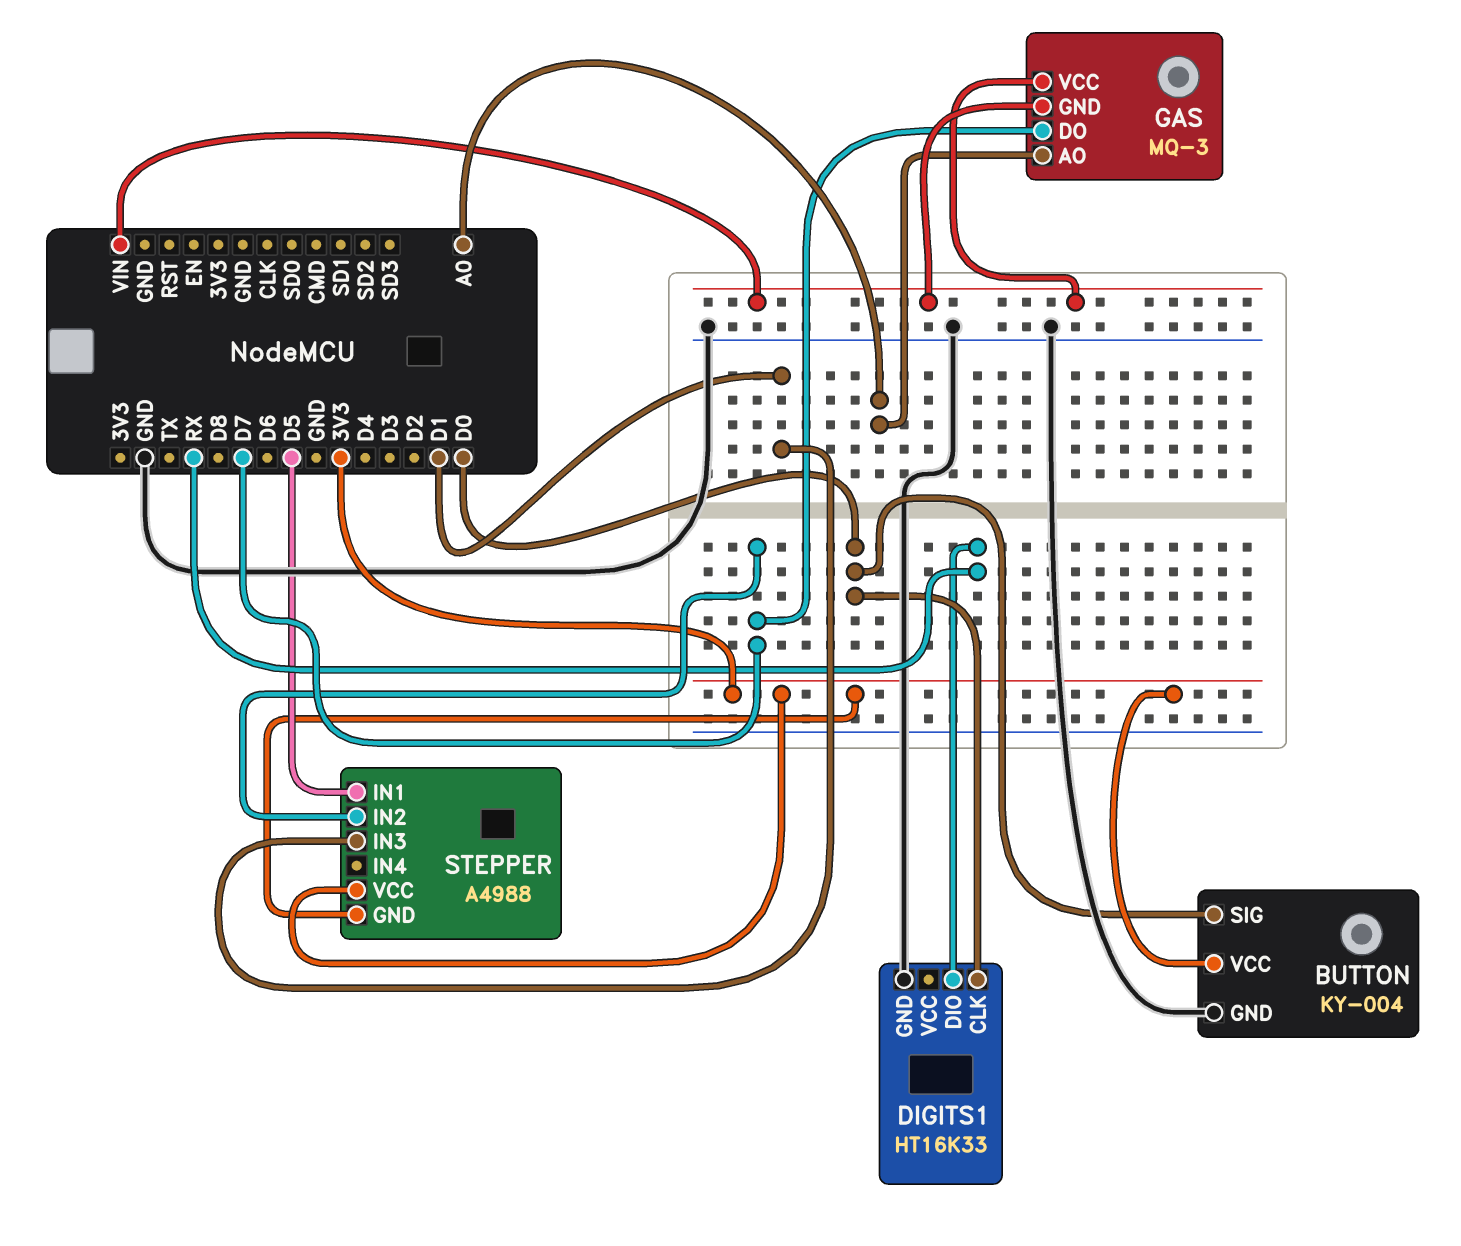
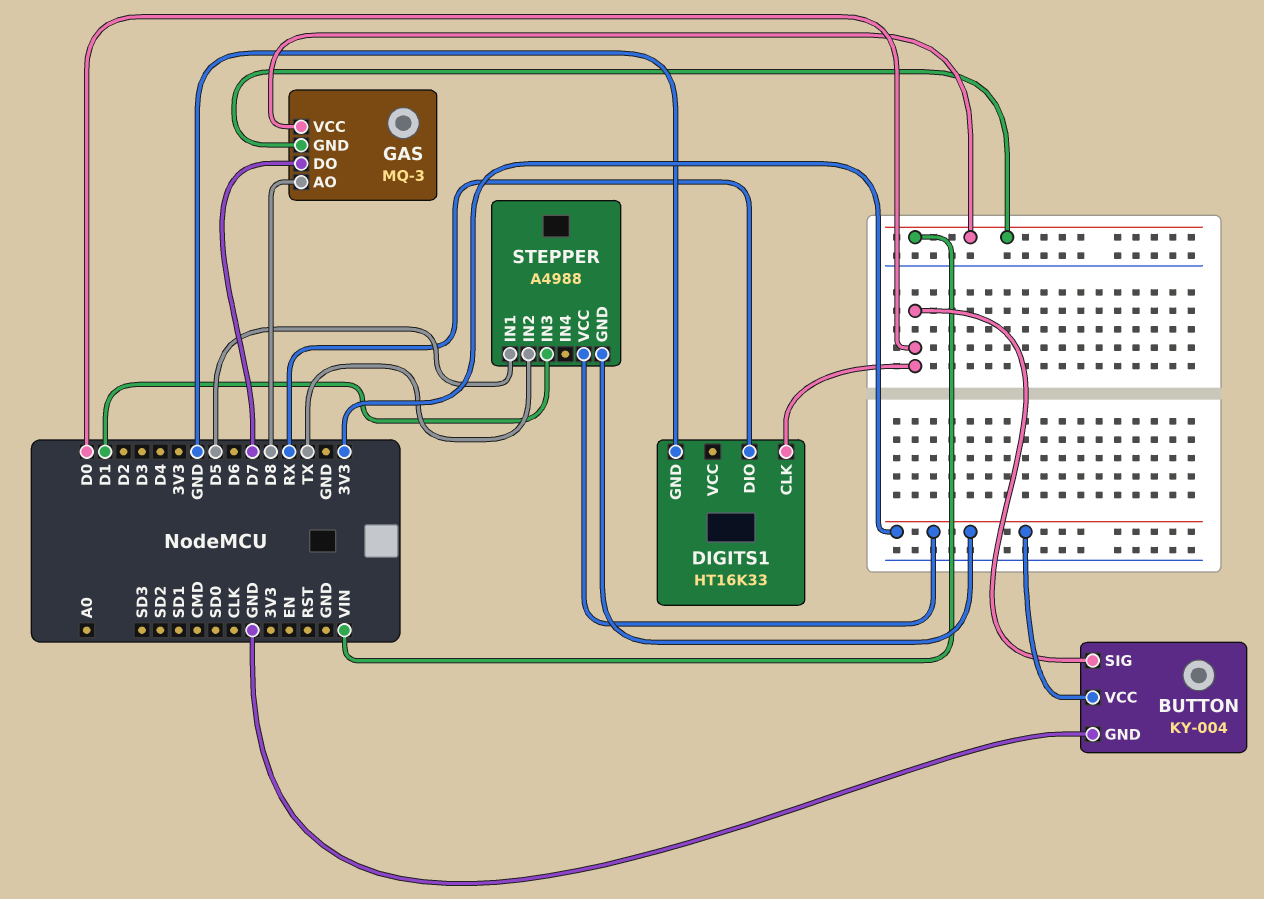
GAS pin AO: A0 -> D8
STEPPER pin IN2: D7 -> TX

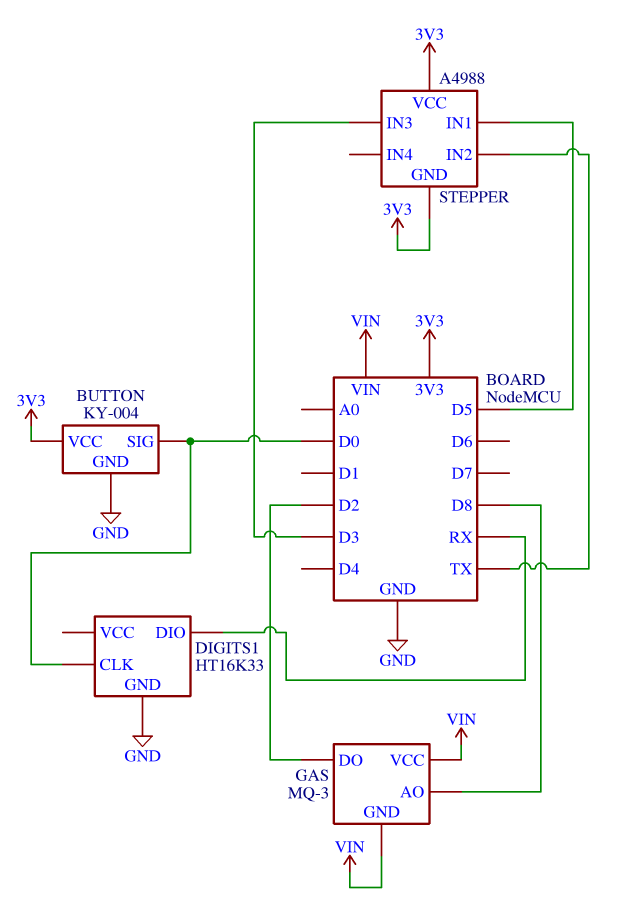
GAS pin DO: D7 -> D2
STEPPER pin IN3: D1 -> D3

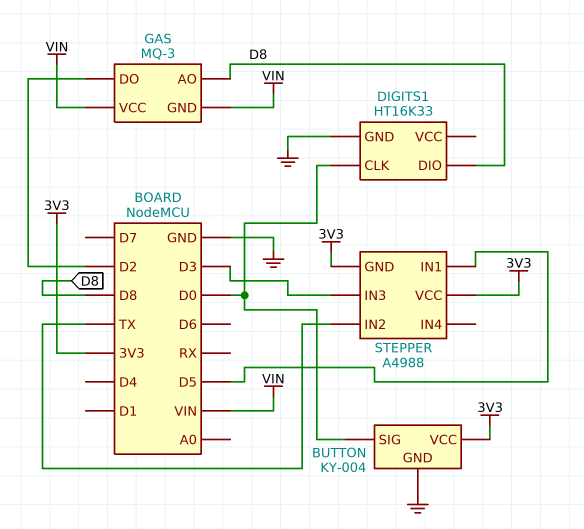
DIGITS1 pin DIO: RX -> D8

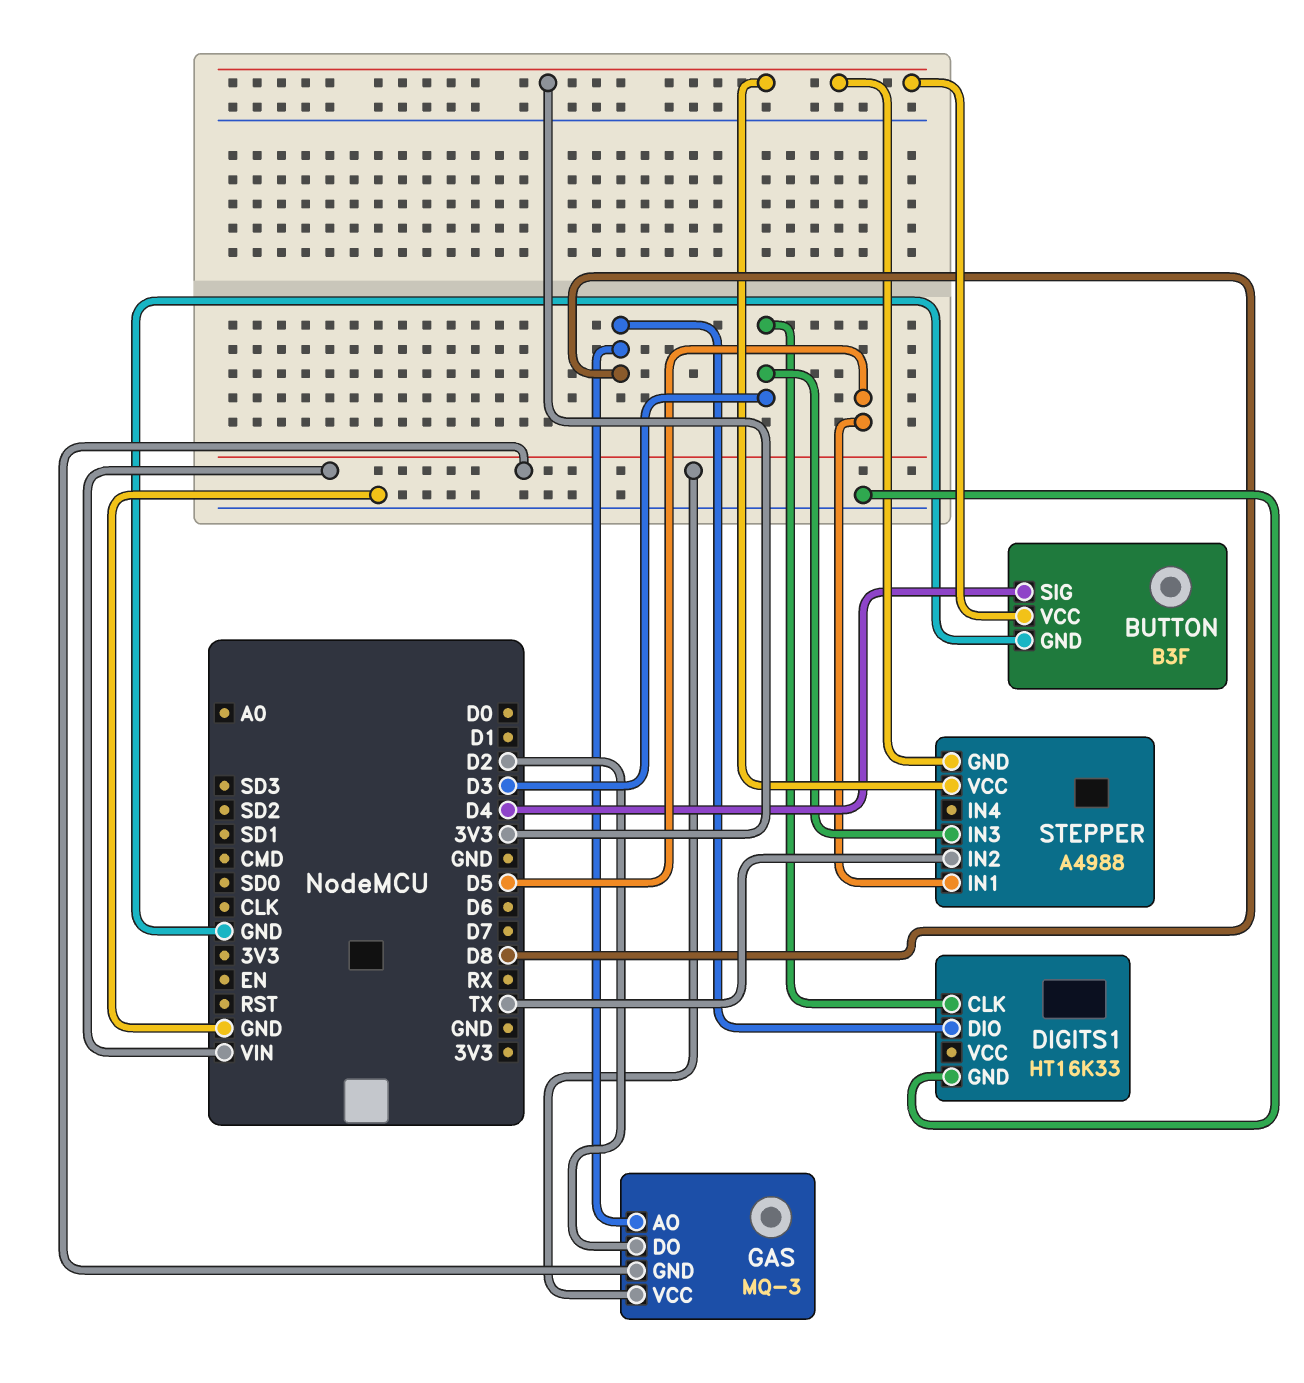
BUTTON: KY-004 -> B3F
BUTTON pin SIG: D0 -> D4
DIGITS1 pin CLK: D0 -> D3

